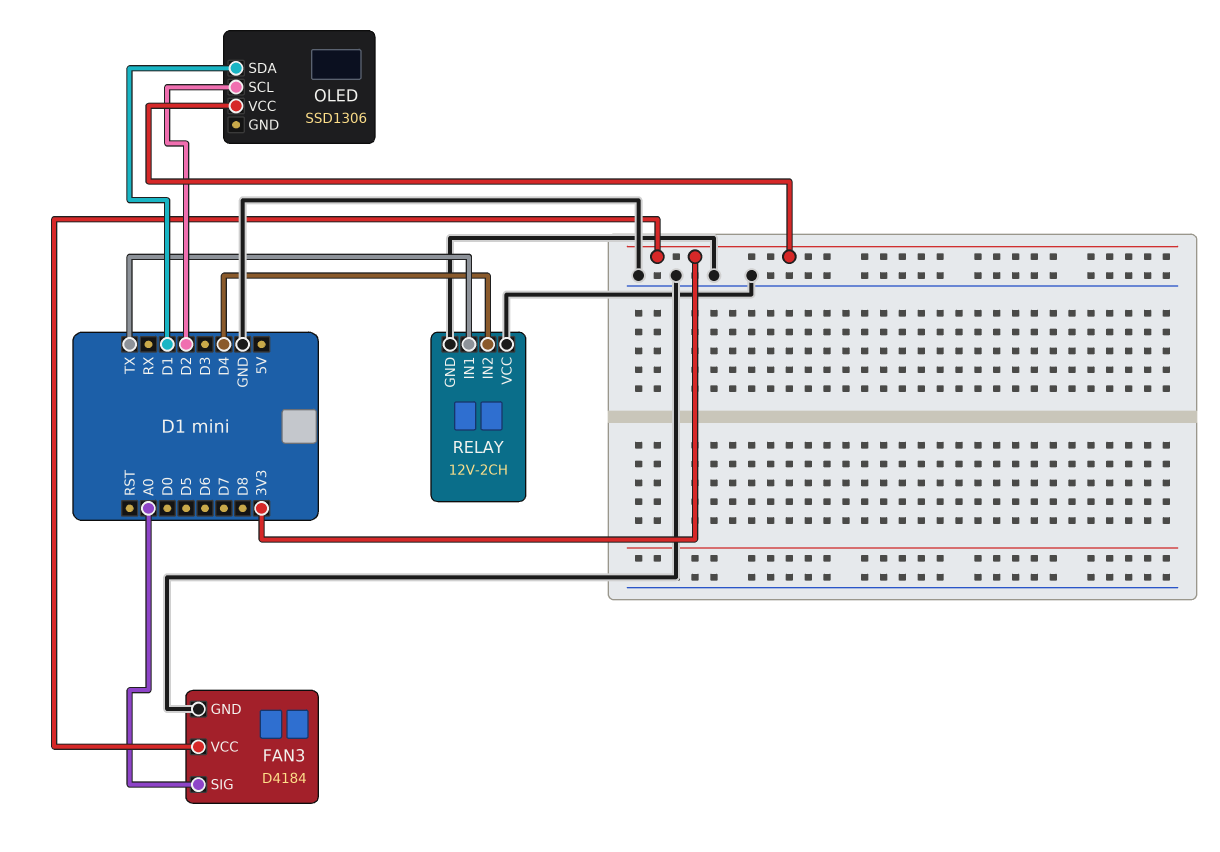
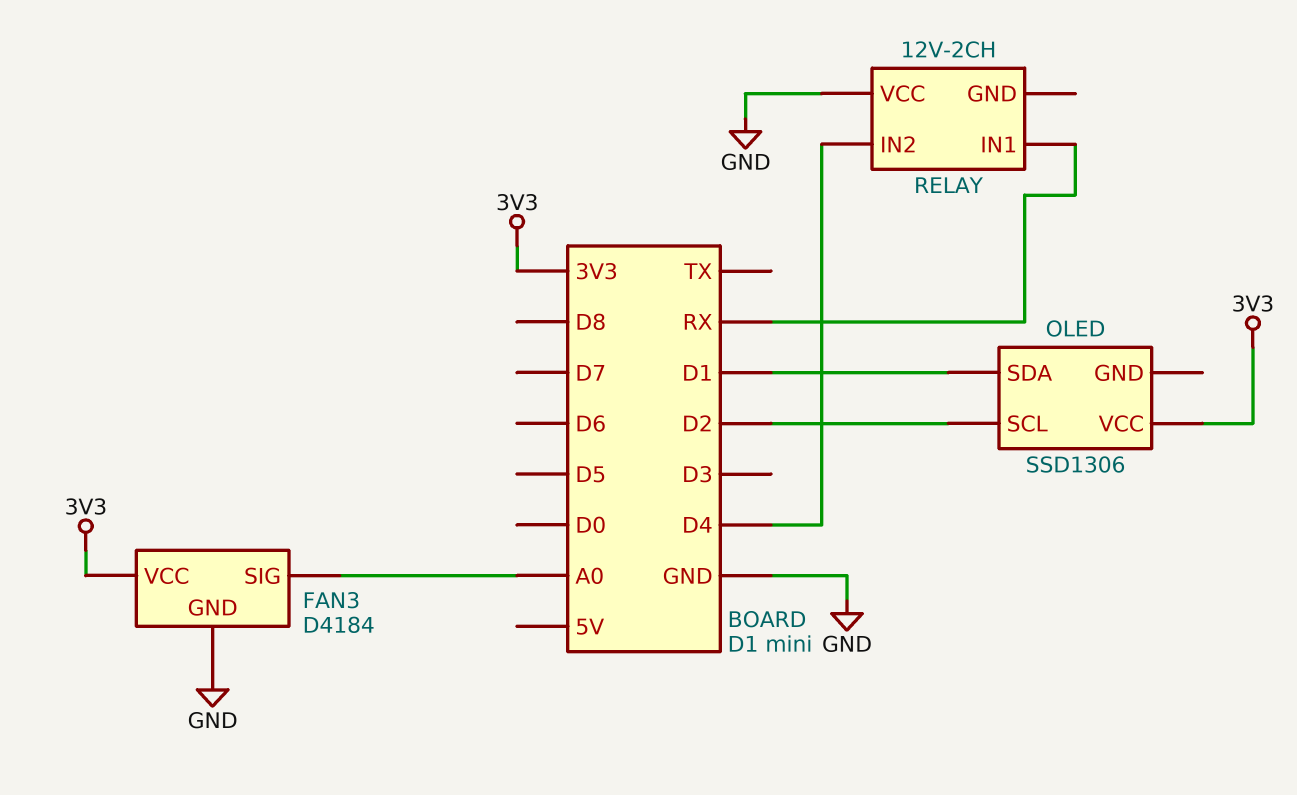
RELAY pin GND: GND -> none
RELAY pin IN1: TX -> RX

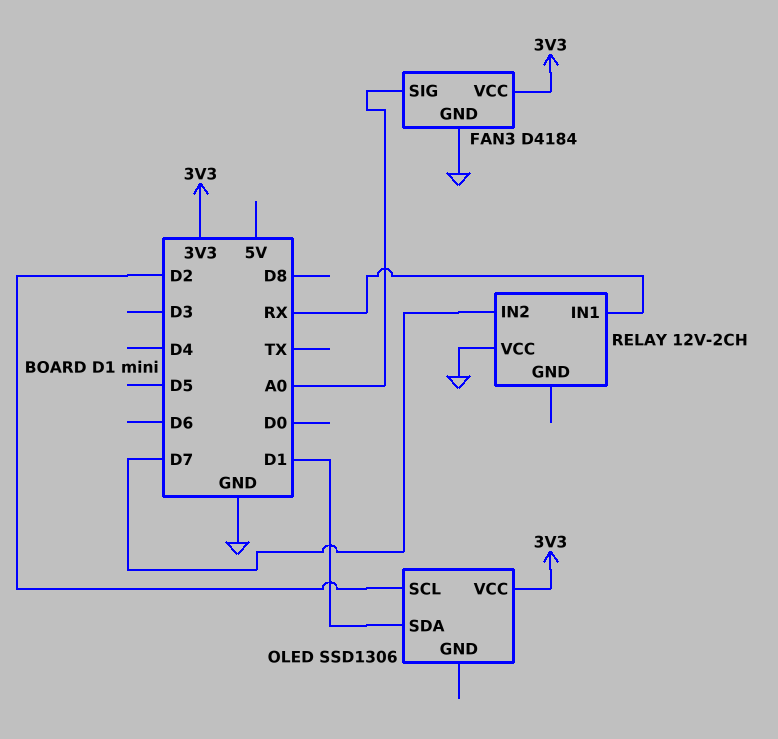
RELAY pin IN2: D4 -> D7

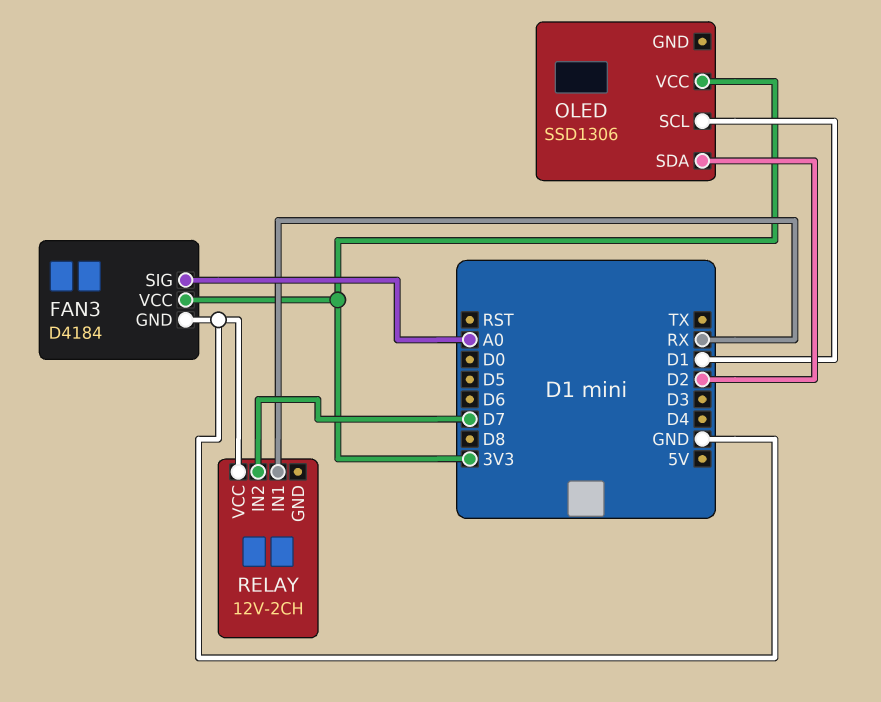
OLED pin SCL: D2 -> D1
OLED pin SDA: D1 -> D2

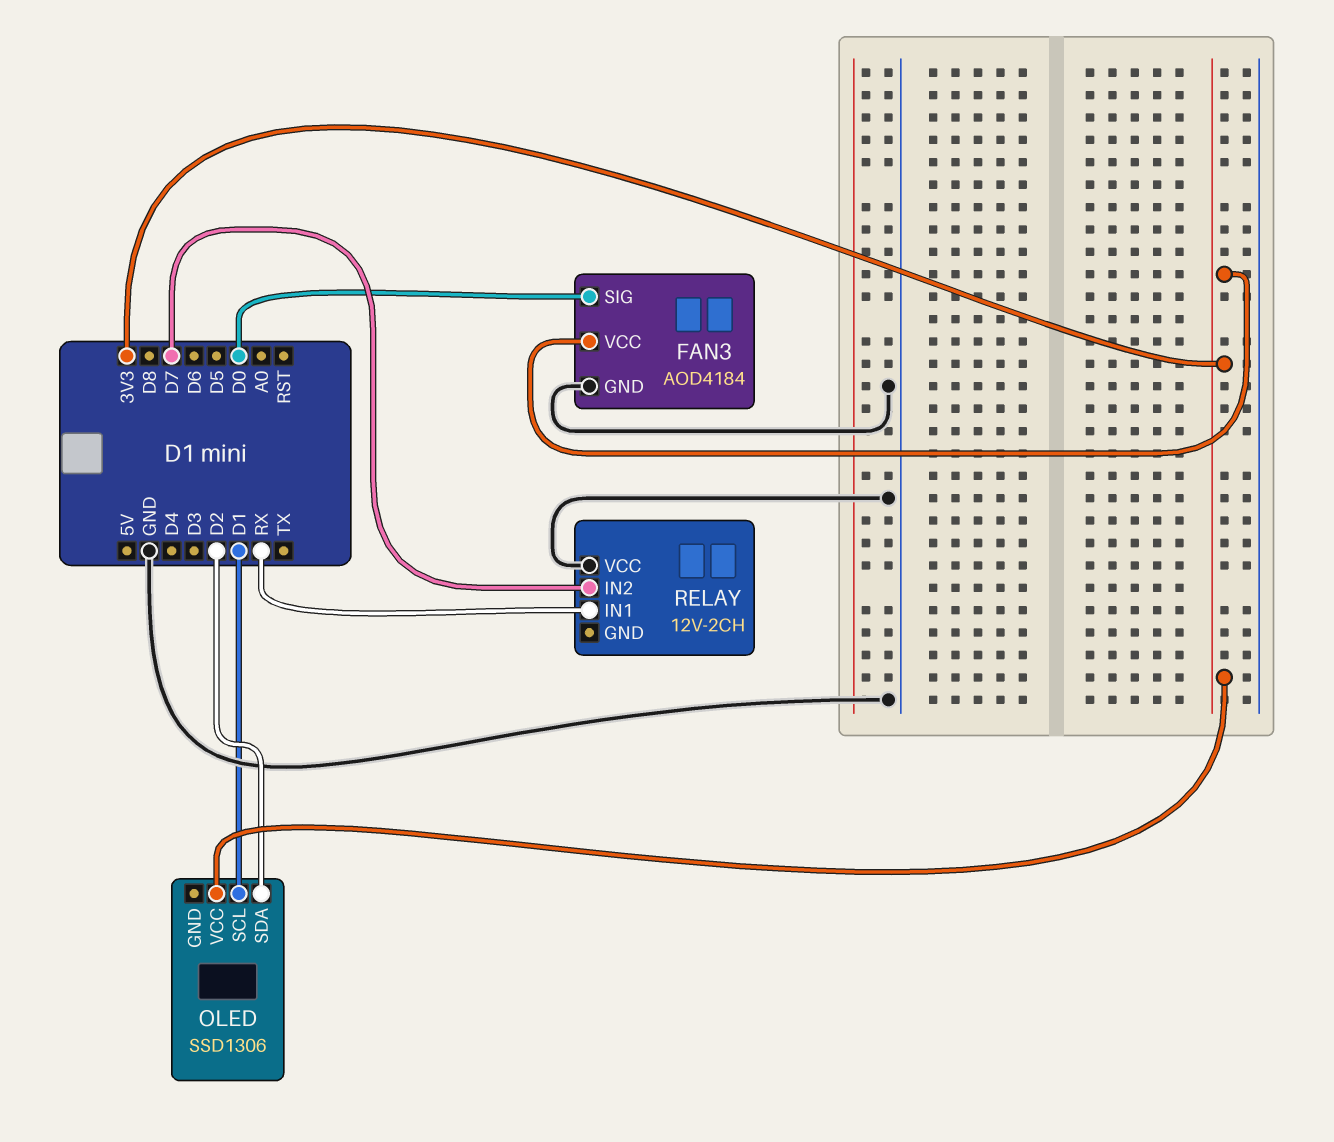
FAN3: D4184 -> AOD4184
FAN3 pin SIG: A0 -> D0

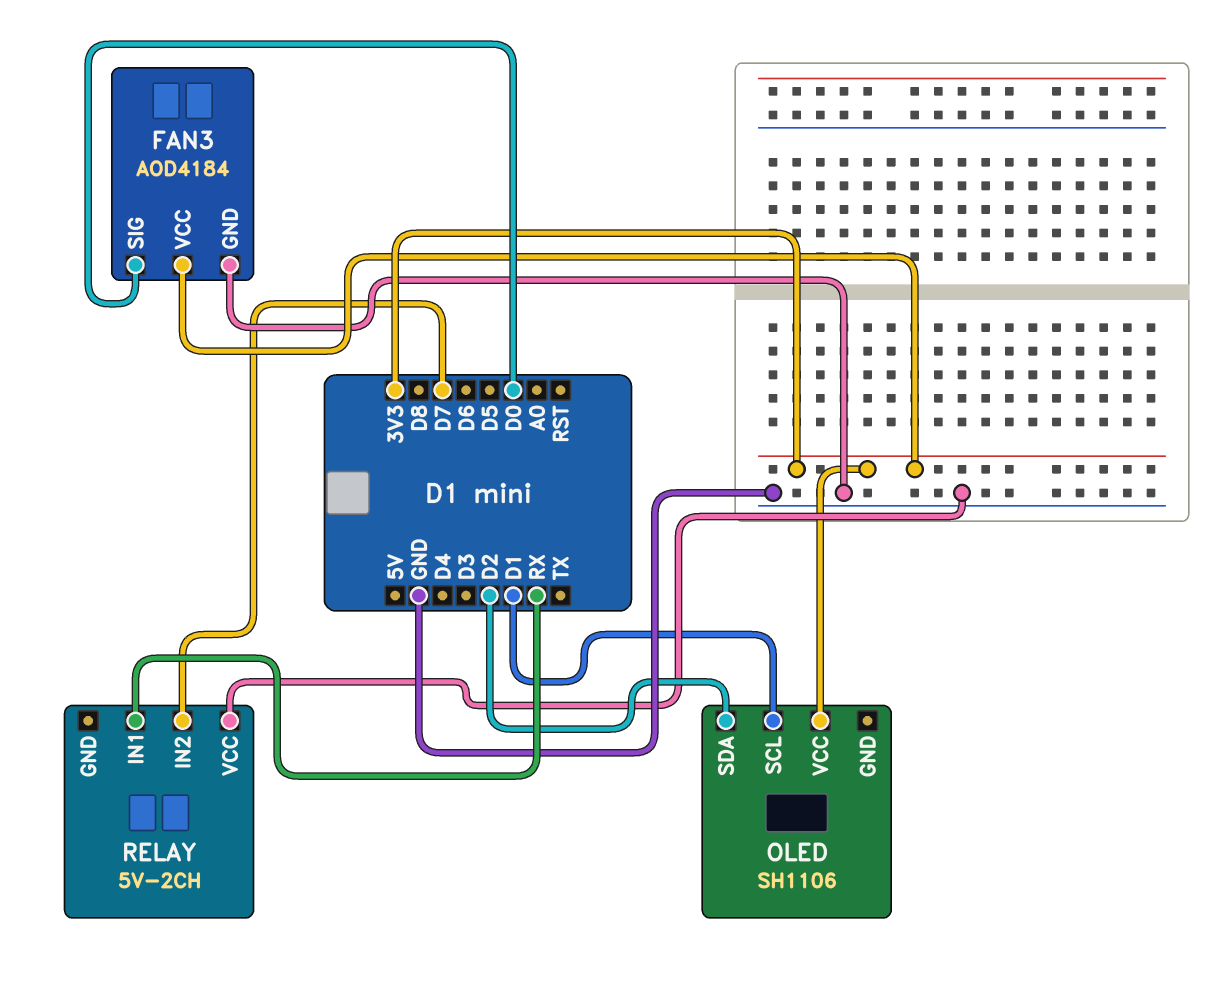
OLED: SSD1306 -> SH1106
RELAY: 12V-2CH -> 5V-2CH

